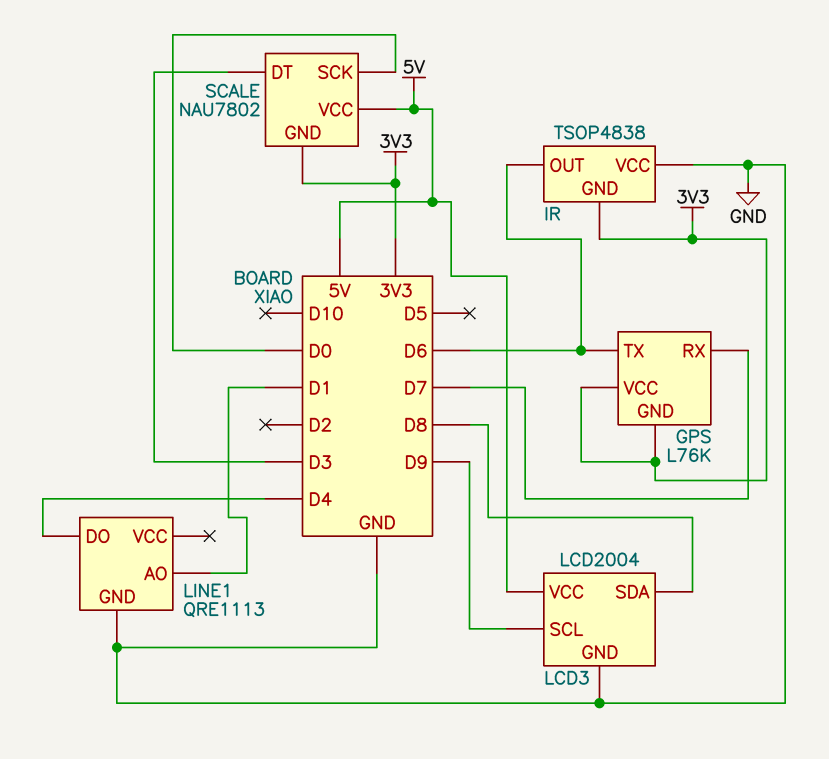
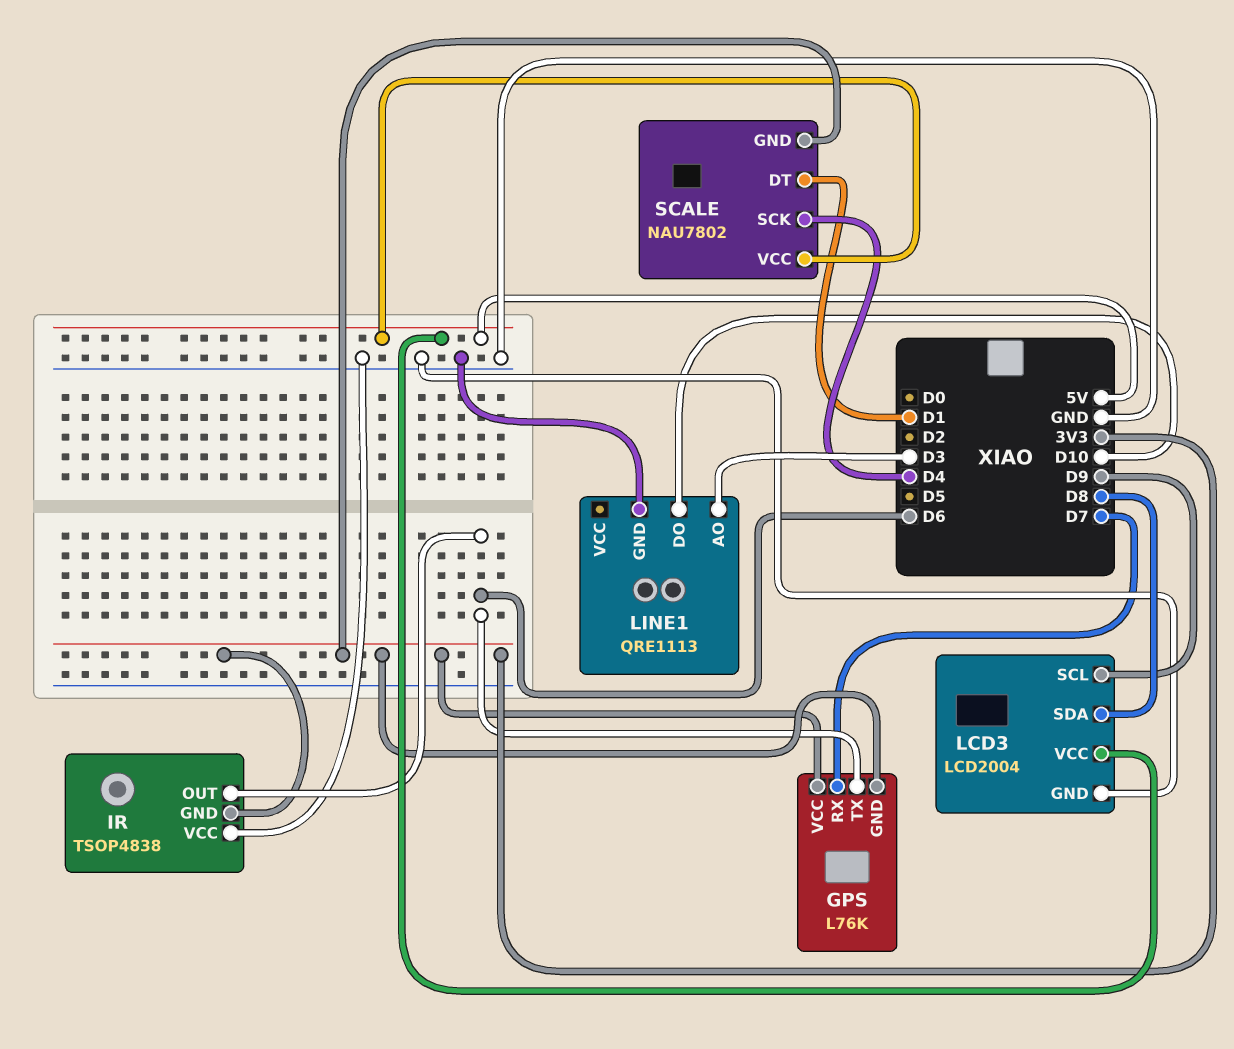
LINE1 pin AO: D1 -> D3
LINE1 pin DO: D4 -> D10
SCALE pin DT: D3 -> D1
SCALE pin SCK: D0 -> D4

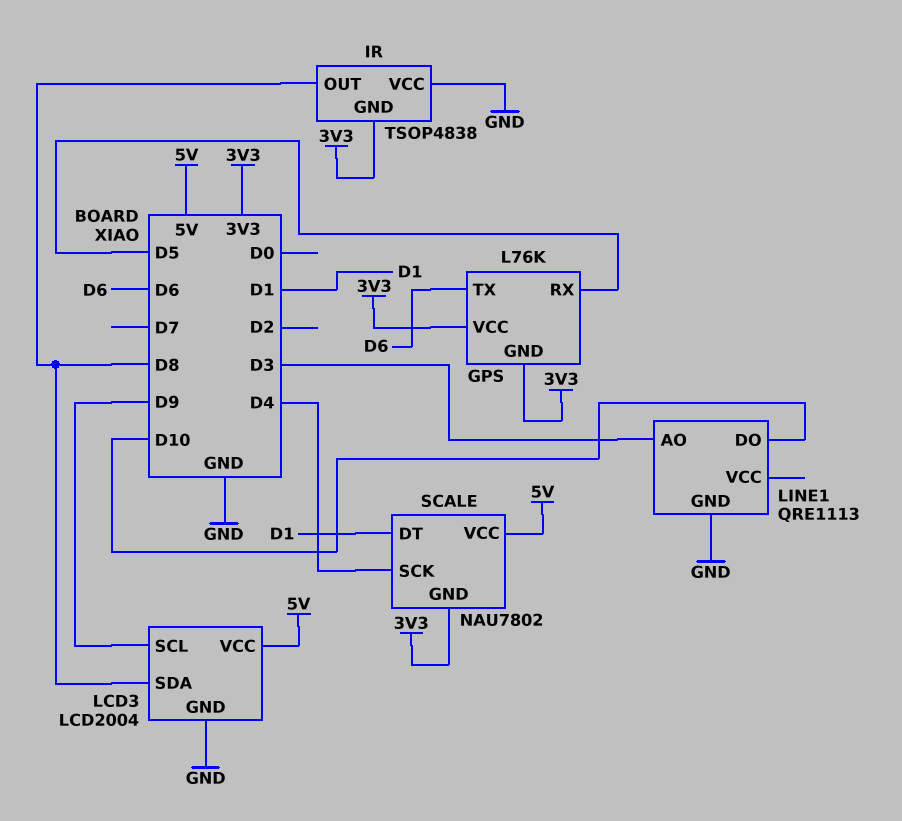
GPS pin RX: D7 -> D5
IR pin OUT: D6 -> D8

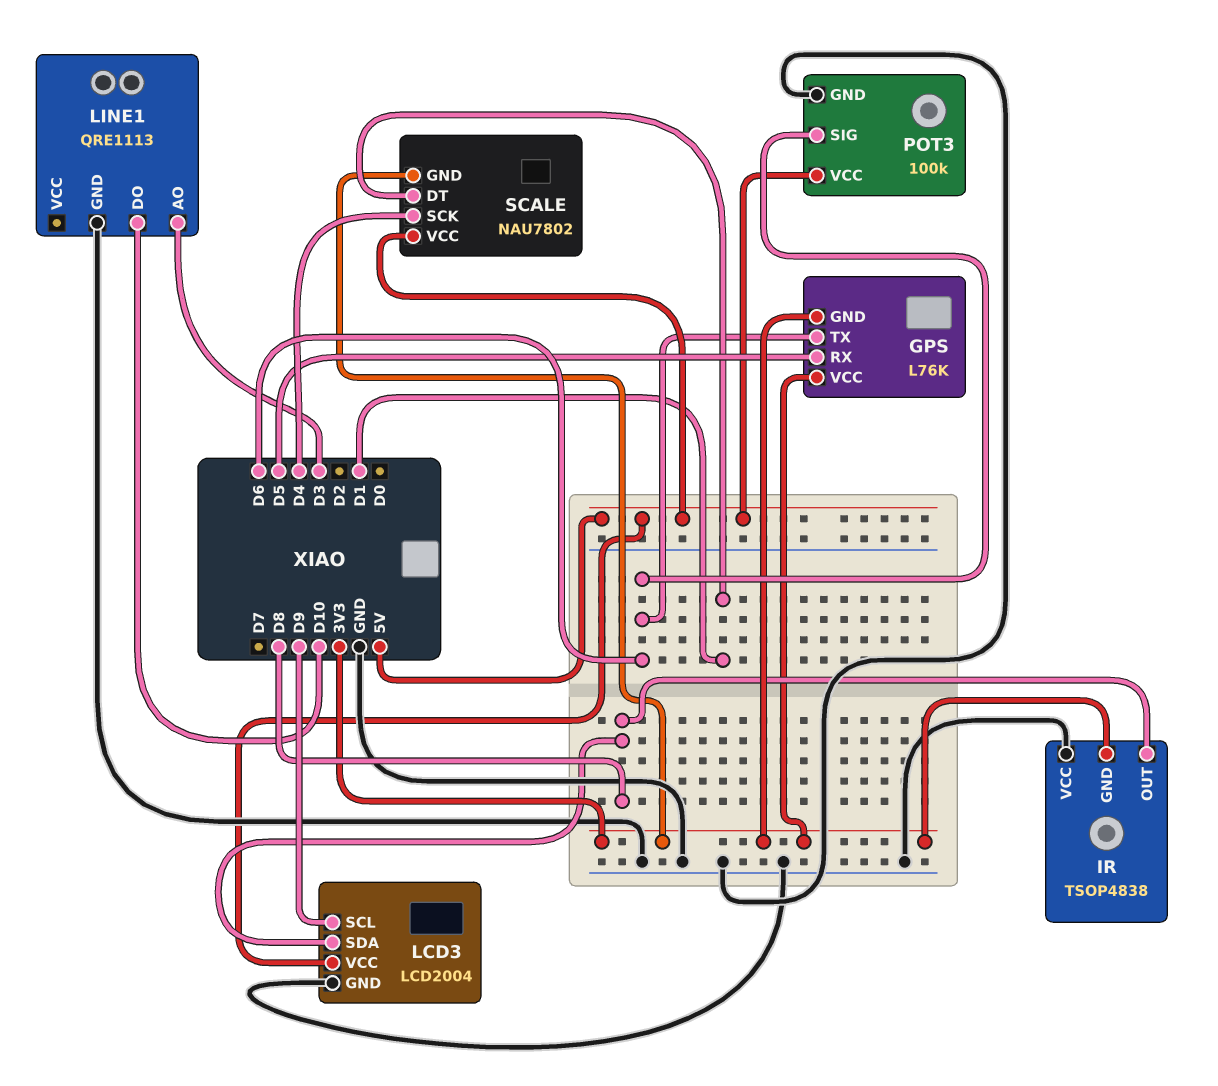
POT3: none -> 100k
POT3 pin GND: none -> GND
POT3 pin SIG: none -> D6
POT3 pin VCC: none -> 5V

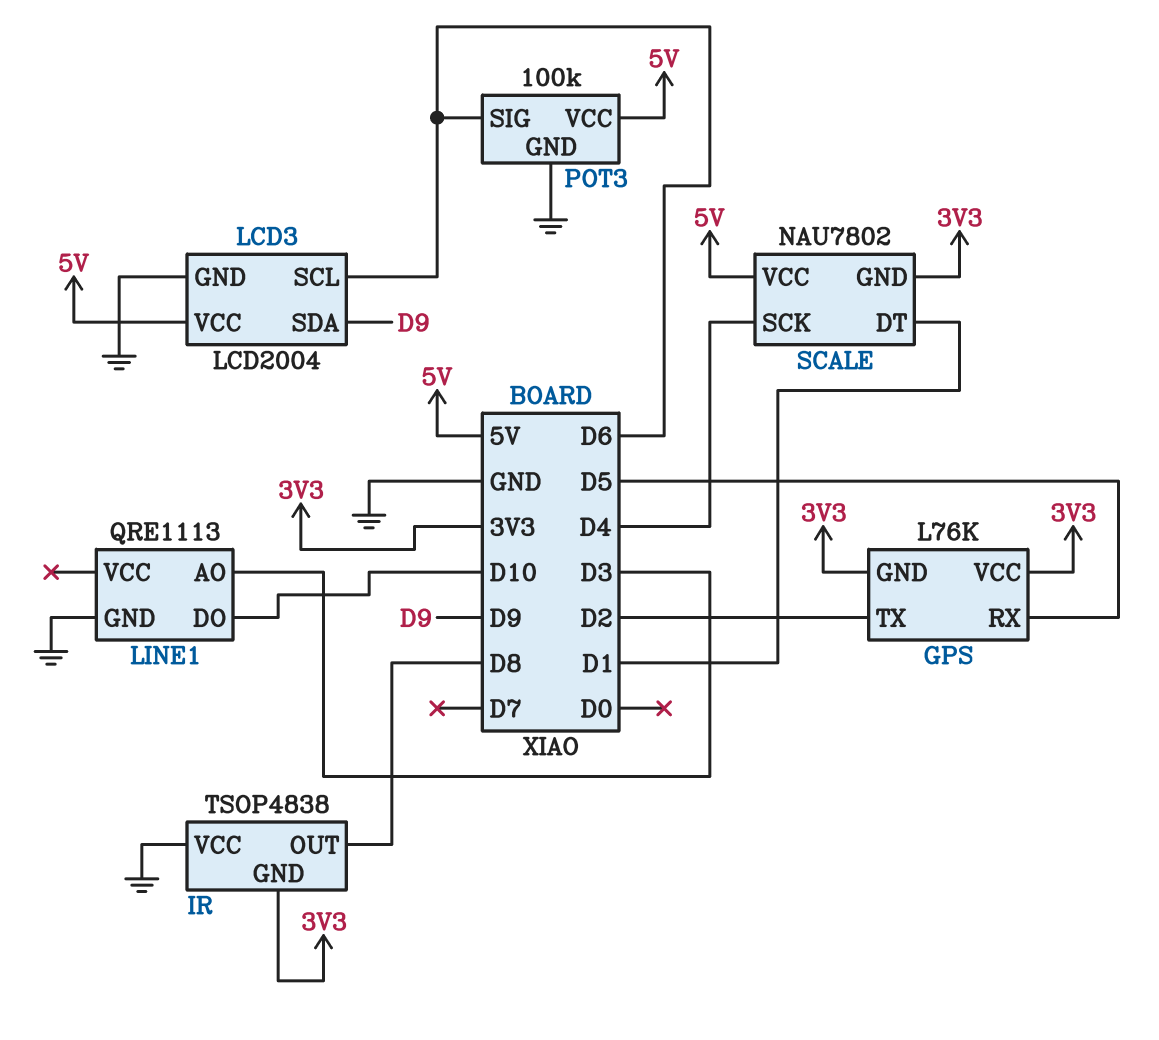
GPS pin TX: D6 -> D2
LCD3 pin SCL: D9 -> D6
LCD3 pin SDA: D8 -> D9

